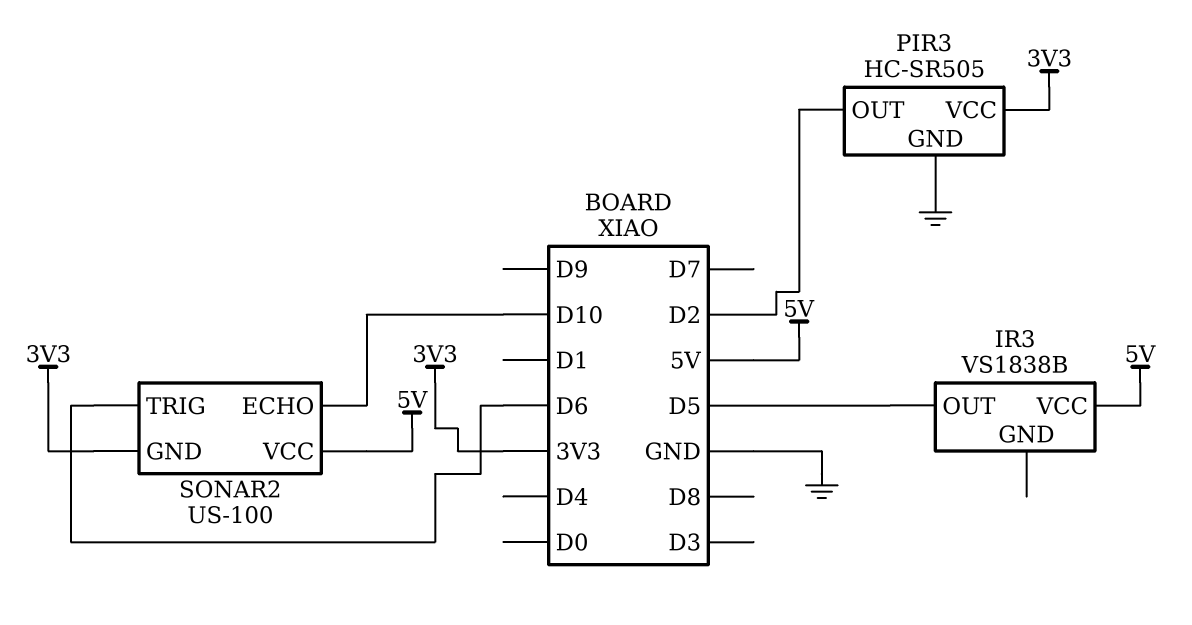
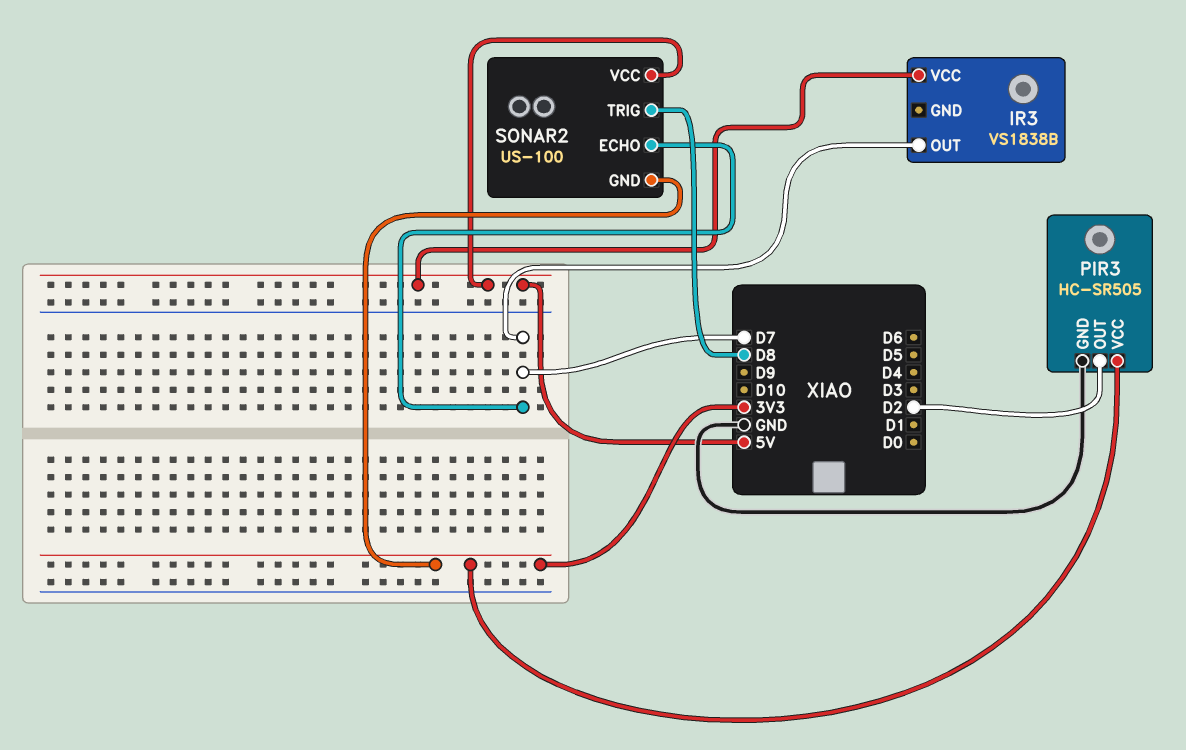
IR3 pin OUT: D5 -> D7
SONAR2 pin ECHO: D10 -> D7
SONAR2 pin TRIG: D6 -> D8

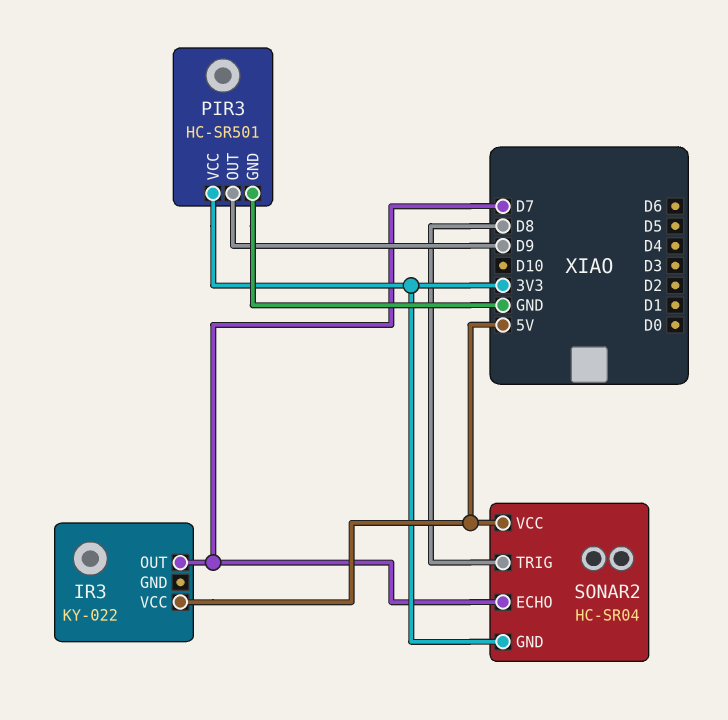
IR3: VS1838B -> KY-022
PIR3: HC-SR505 -> HC-SR501
PIR3 pin OUT: D2 -> D9
SONAR2: US-100 -> HC-SR04

